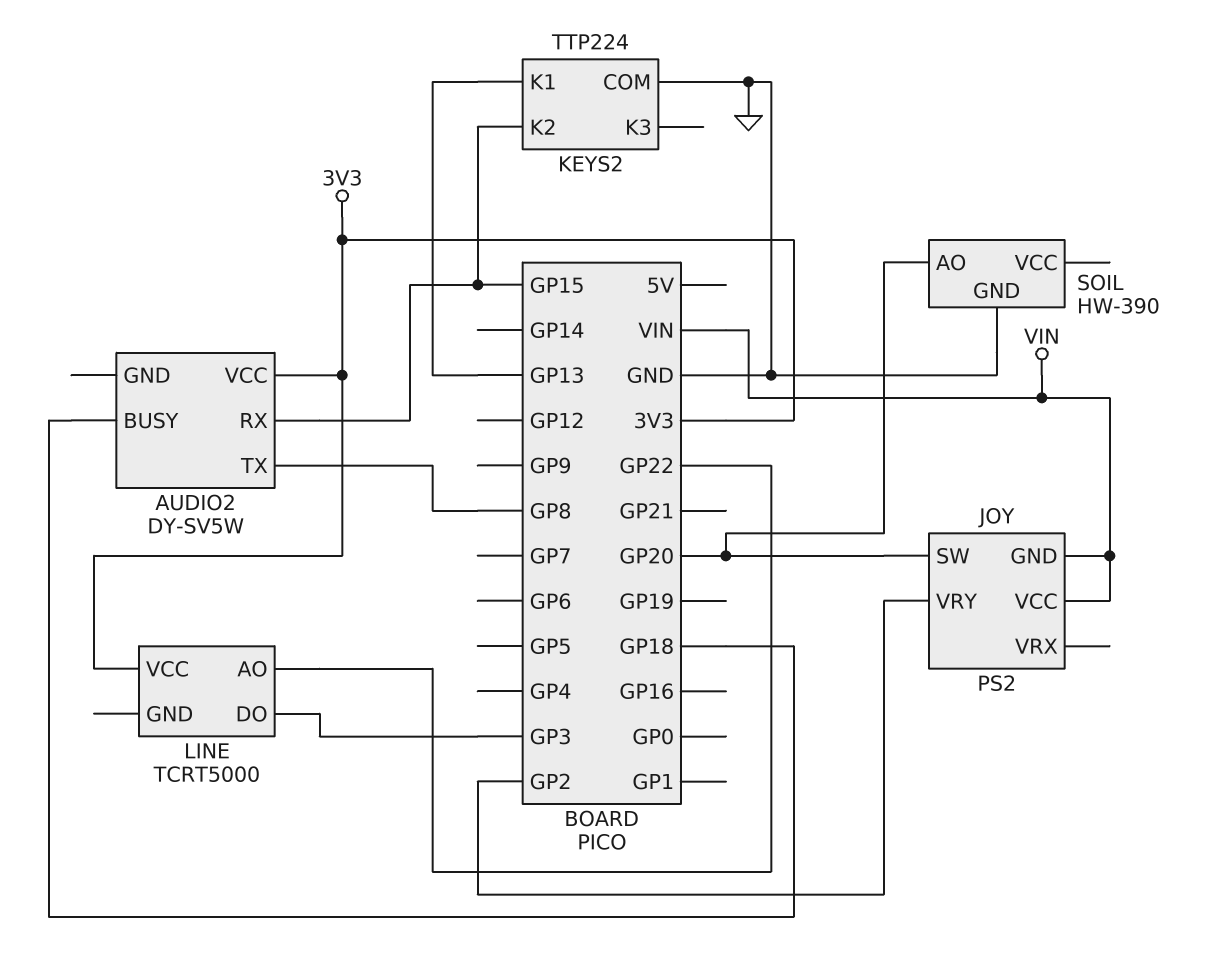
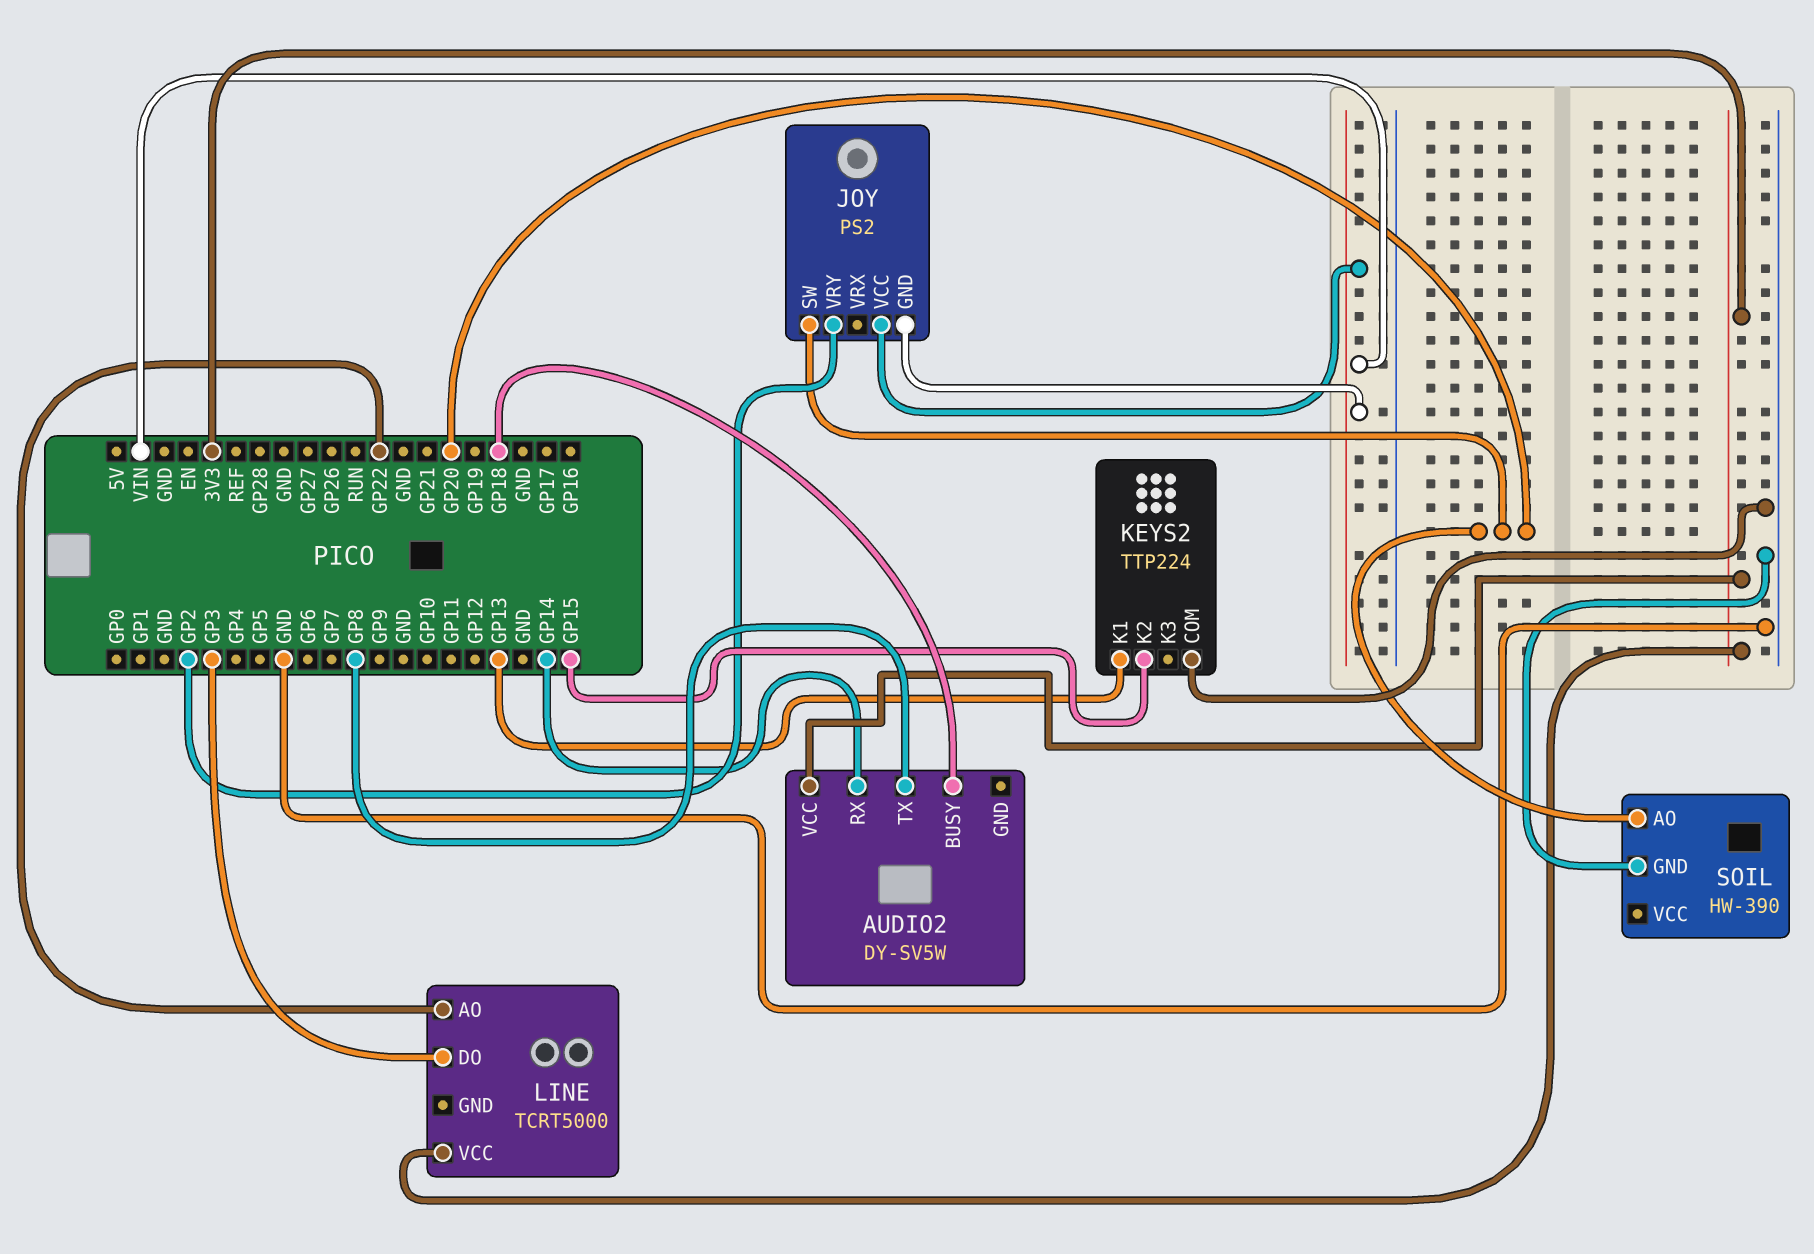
AUDIO2 pin RX: GP15 -> GP14

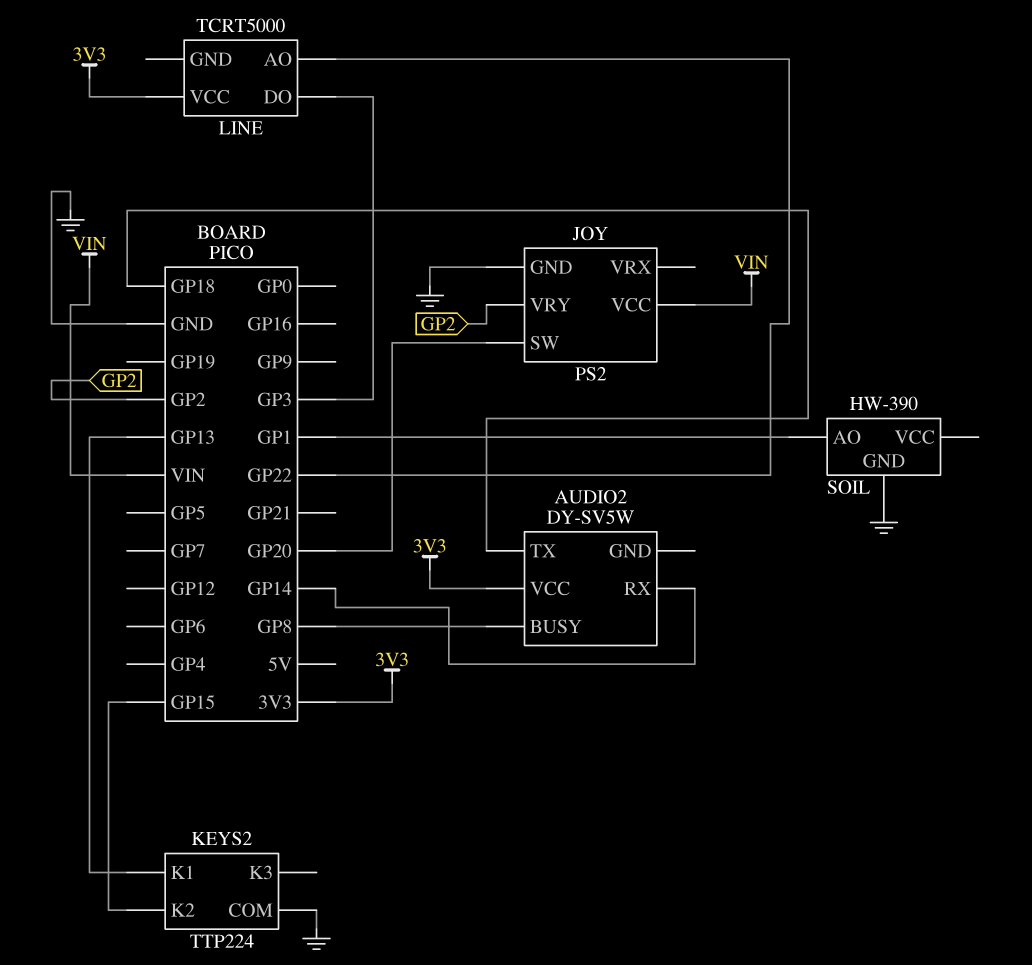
AUDIO2 pin BUSY: GP18 -> GP8
AUDIO2 pin TX: GP8 -> GP18
JOY pin GND: VIN -> GND
SOIL pin AO: GP20 -> GP1

